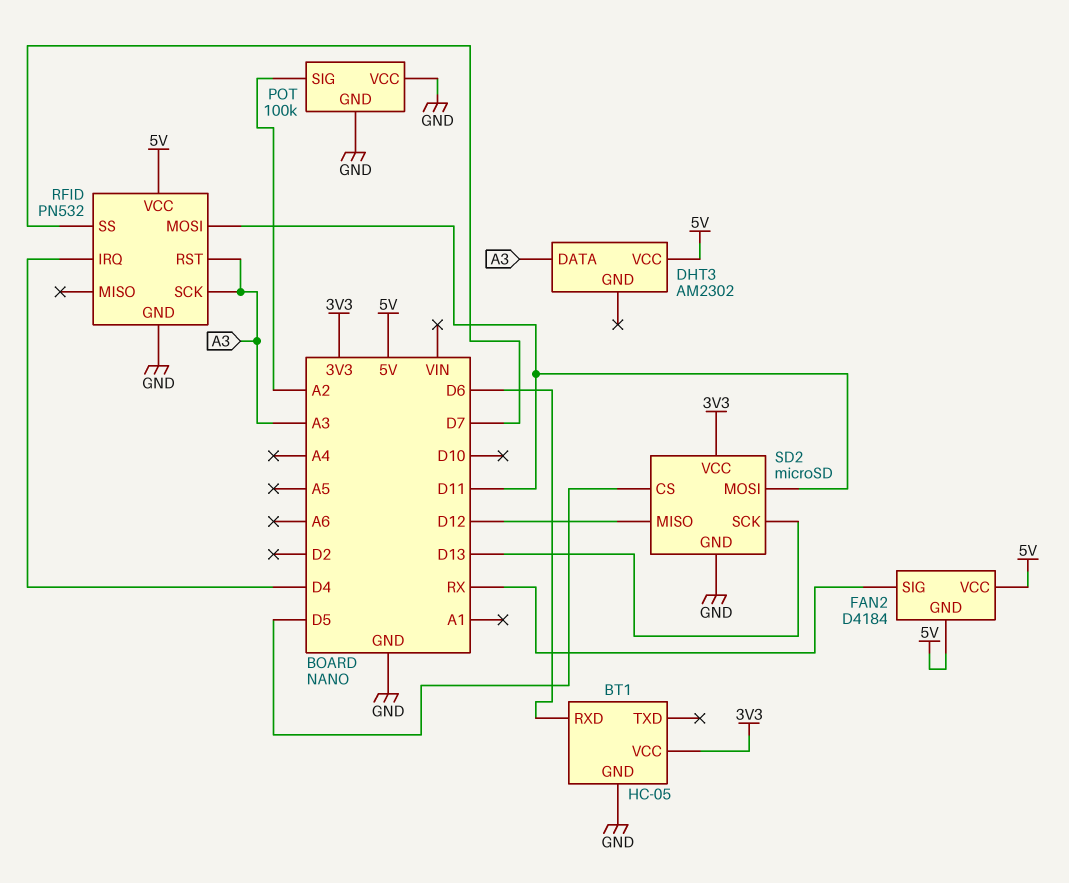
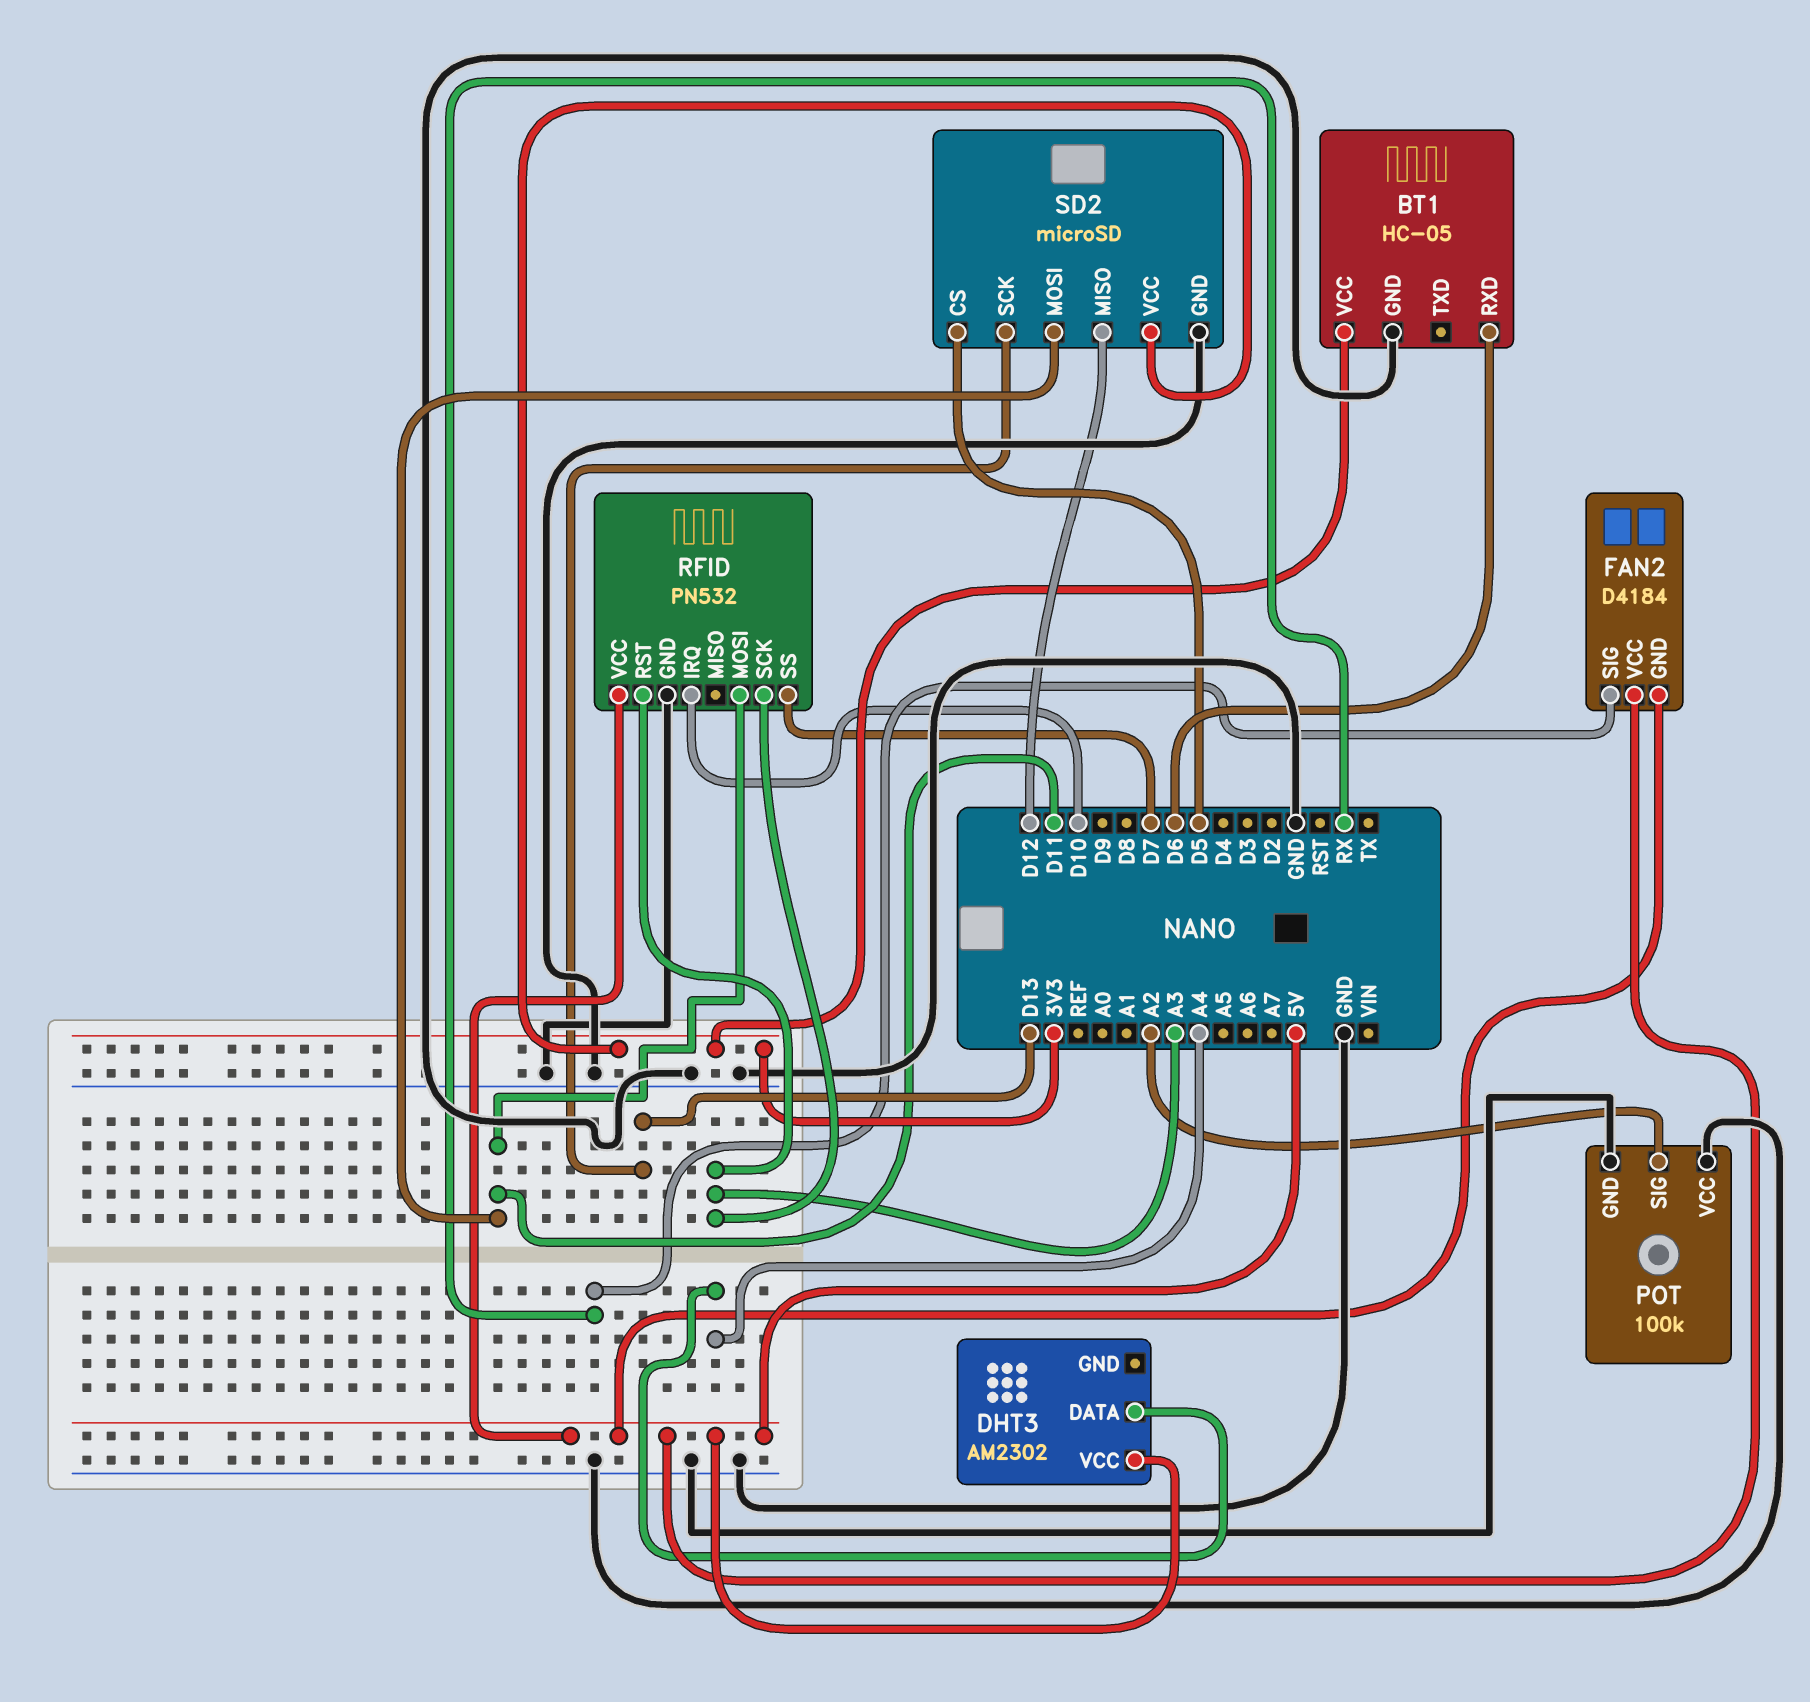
DHT3 pin DATA: A3 -> A4
RFID pin IRQ: D4 -> D10

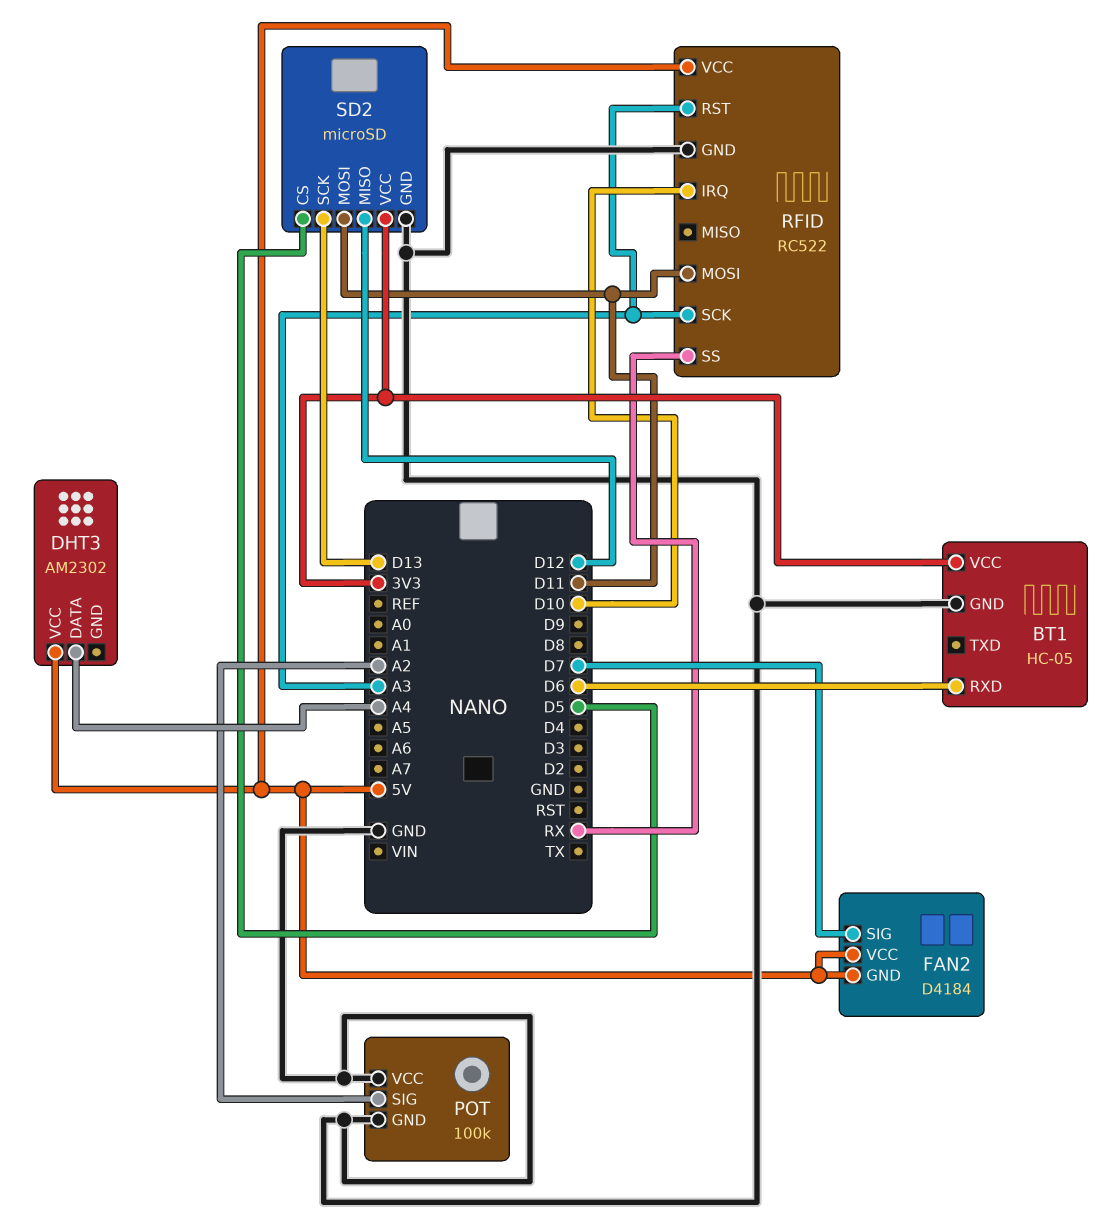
FAN2 pin SIG: RX -> D7
RFID: PN532 -> RC522
RFID pin SS: D7 -> RX

